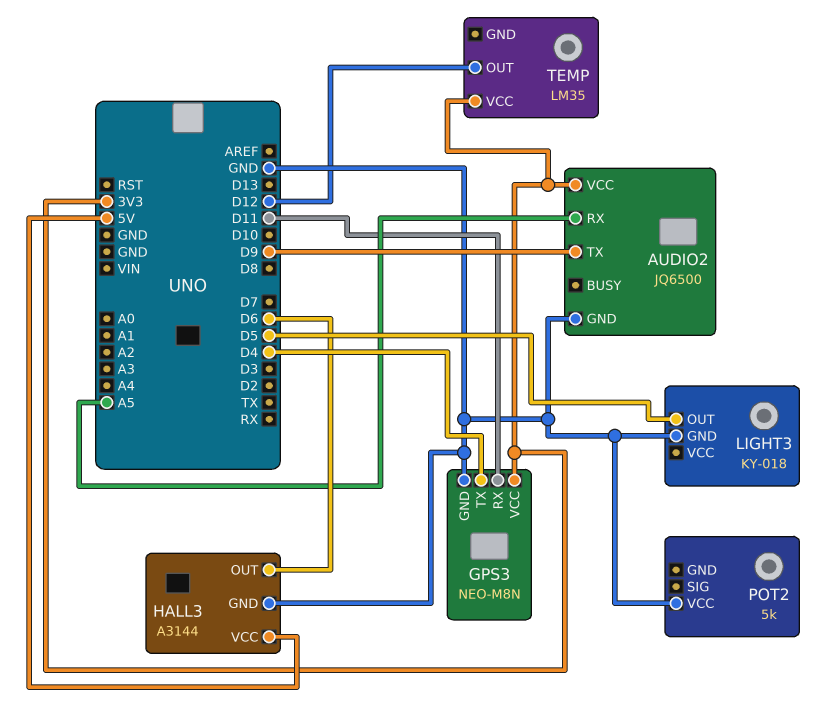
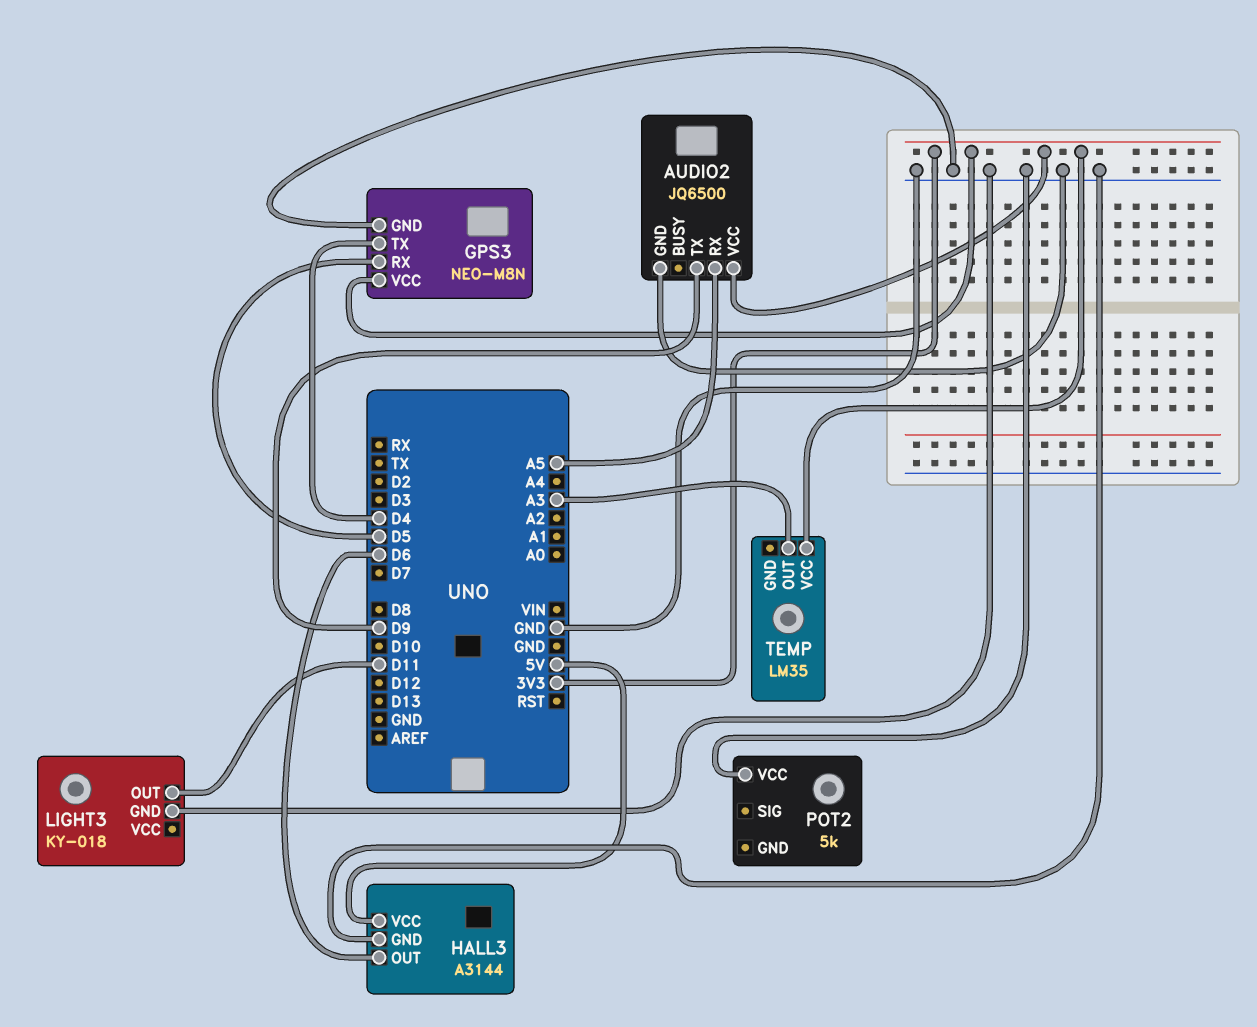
GPS3 pin RX: D11 -> D5
LIGHT3 pin OUT: D5 -> D11
TEMP pin OUT: D12 -> A3

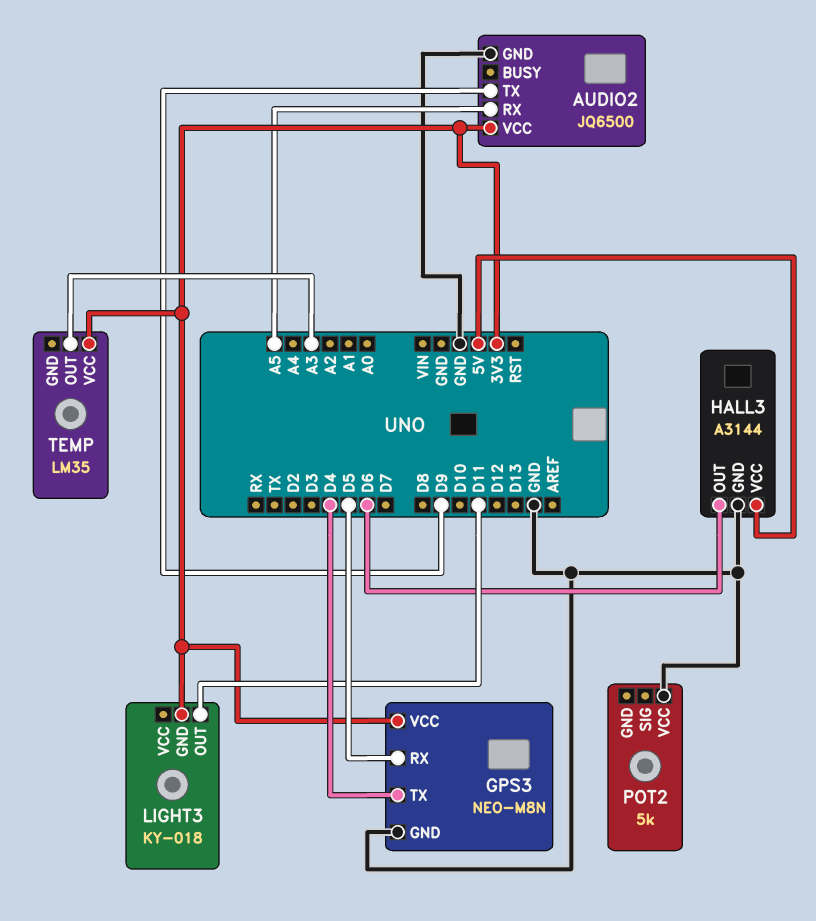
LIGHT3 pin GND: GND -> 3V3

